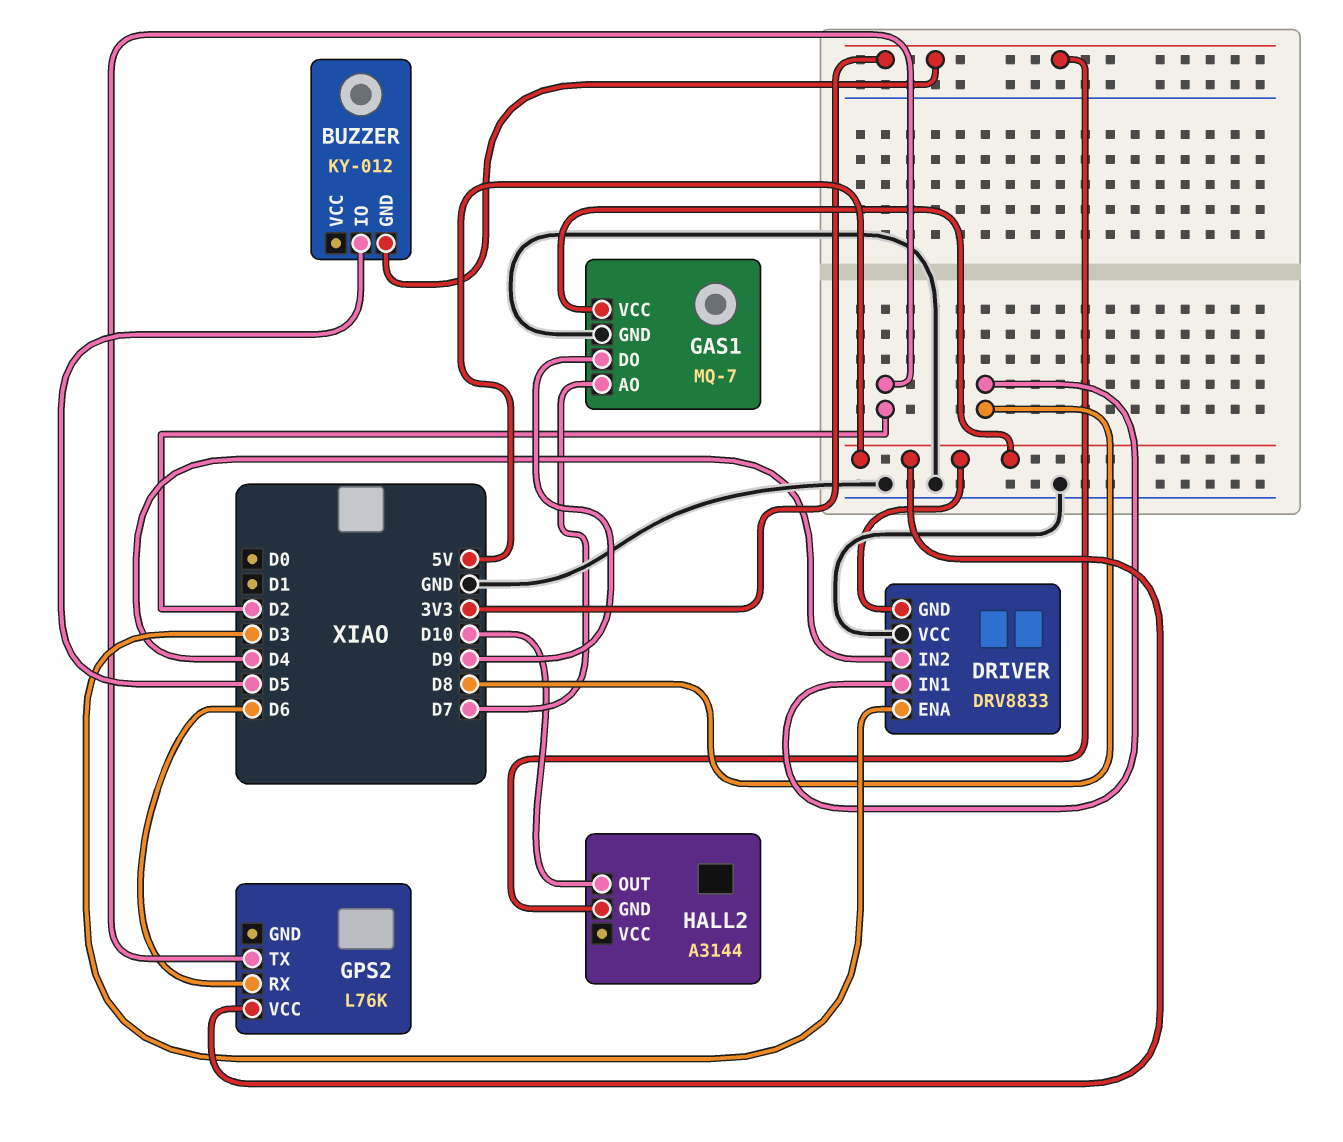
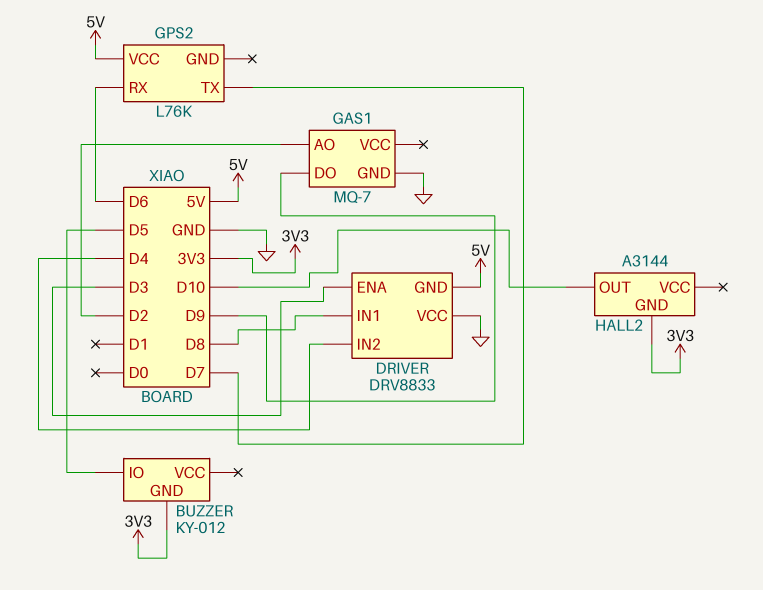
GAS1 pin AO: D7 -> D2
GAS1 pin VCC: 5V -> none
GPS2 pin TX: D2 -> D7

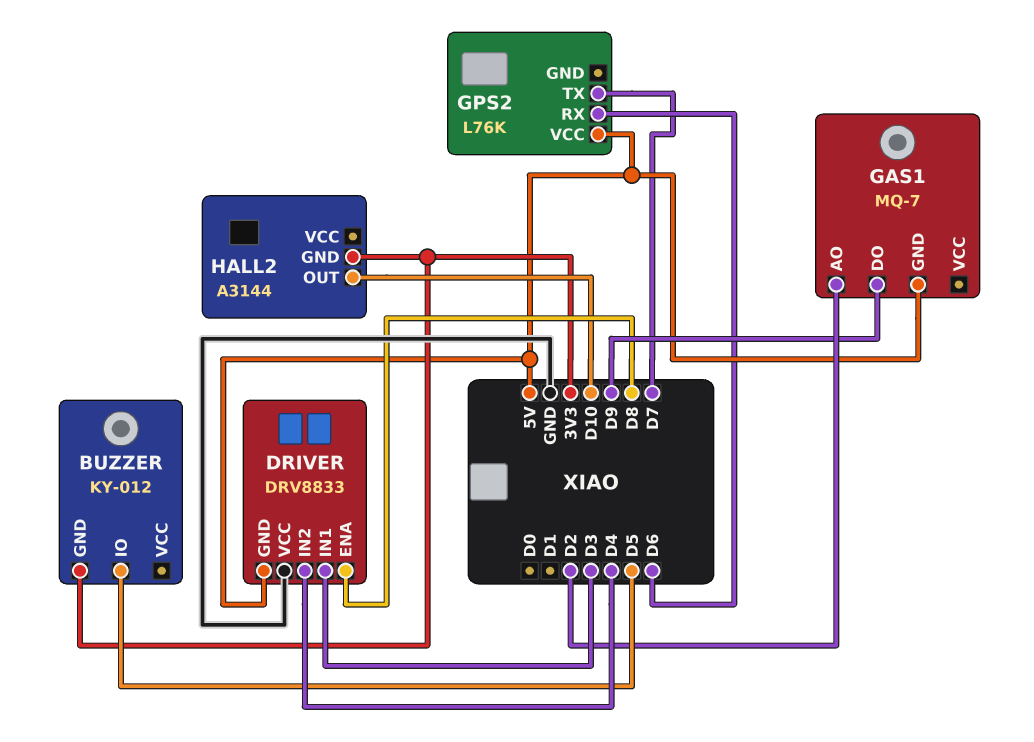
DRIVER pin ENA: D3 -> D8
DRIVER pin IN1: D8 -> D3
GAS1 pin GND: GND -> 5V

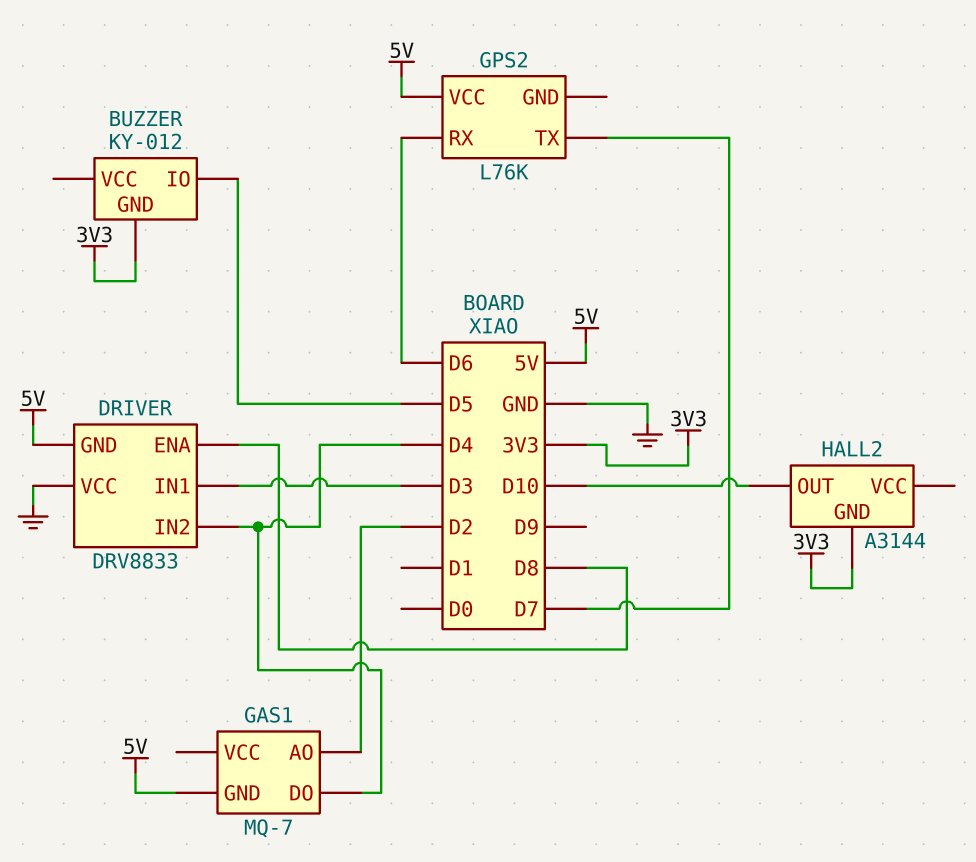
GAS1 pin DO: D9 -> D4

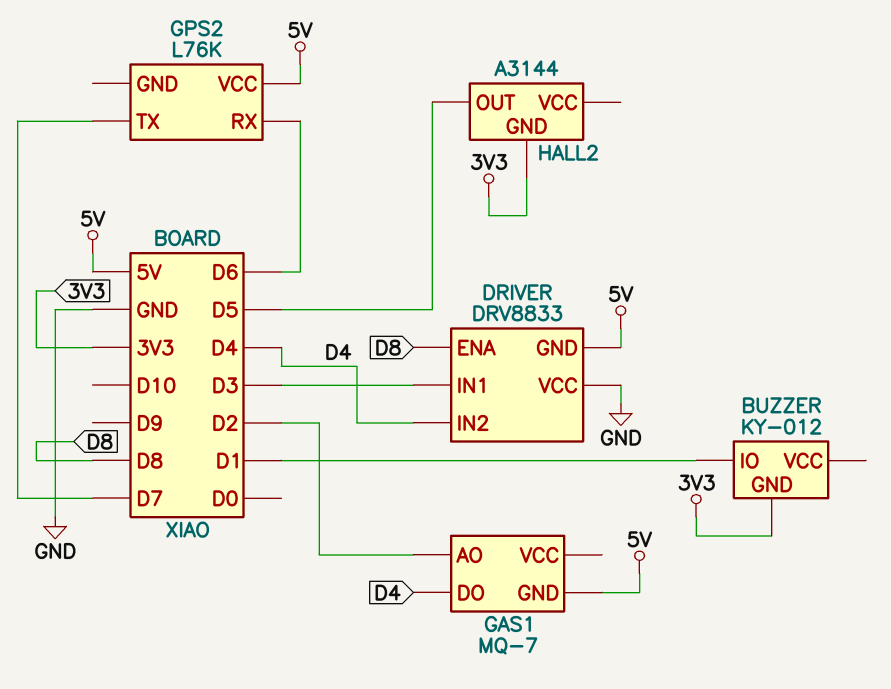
BUZZER pin IO: D5 -> D1
HALL2 pin OUT: D10 -> D5

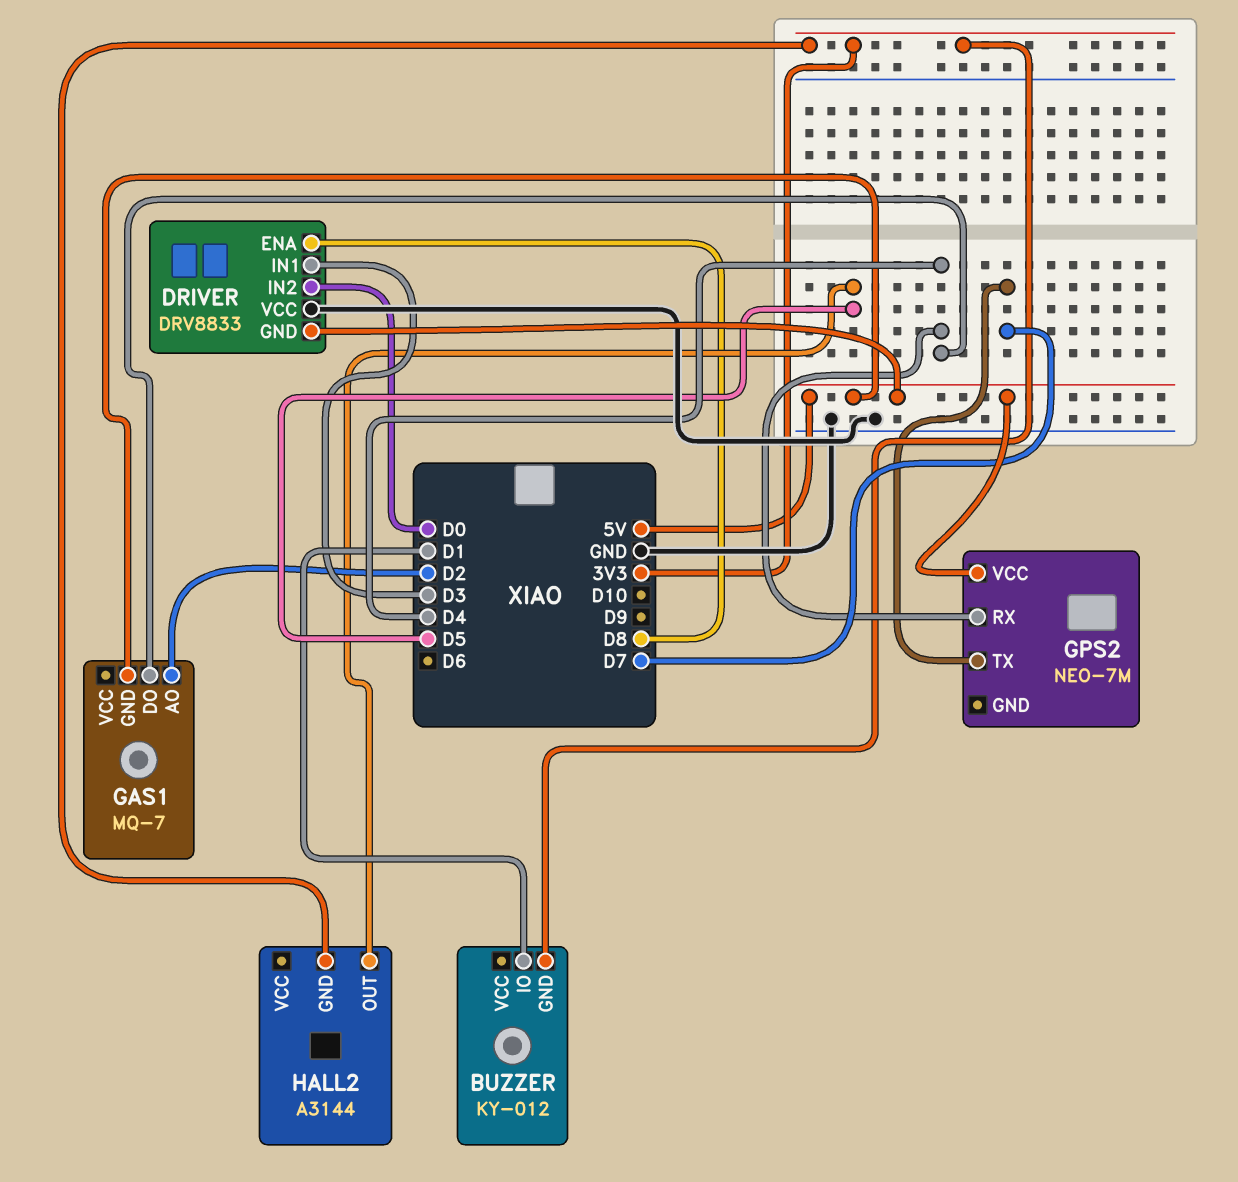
DRIVER pin IN2: D4 -> D0
GPS2: L76K -> NEO-7M
GPS2 pin RX: D6 -> D4

